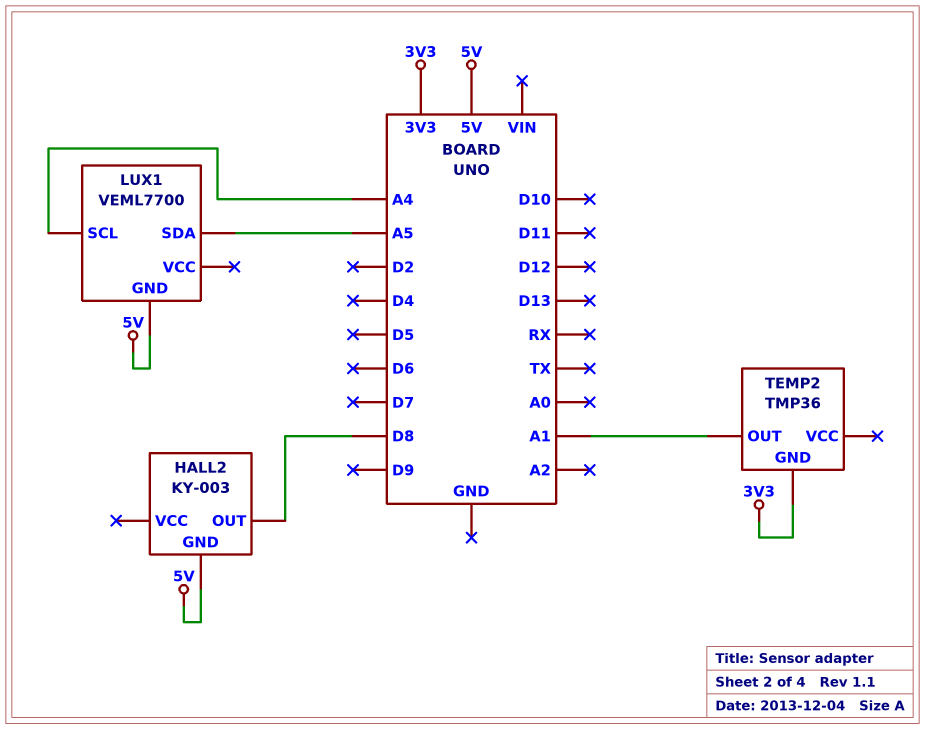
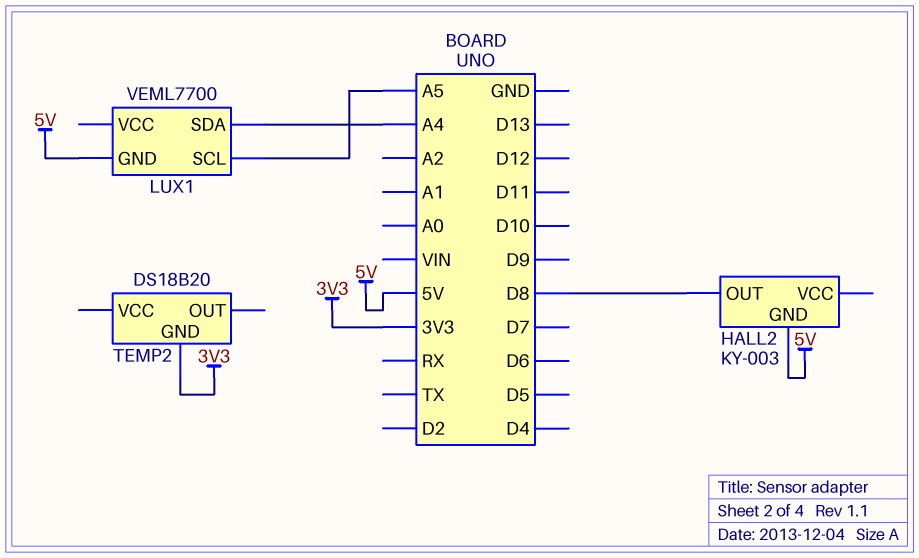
LUX1 pin SCL: A4 -> A5
LUX1 pin SDA: A5 -> A4
TEMP2: TMP36 -> DS18B20
TEMP2 pin OUT: A1 -> none

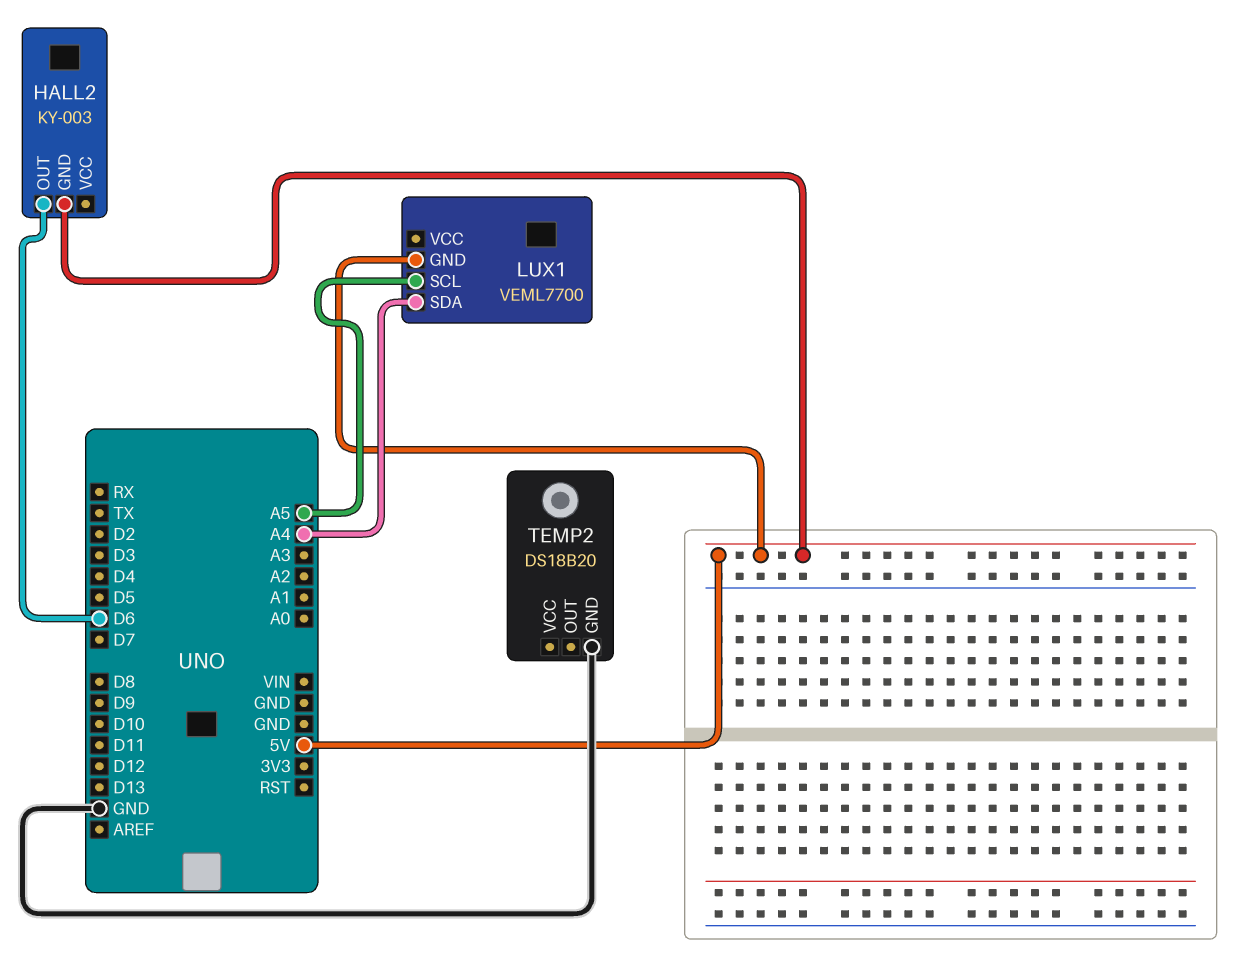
HALL2 pin OUT: D8 -> D6
TEMP2 pin GND: 3V3 -> GND

